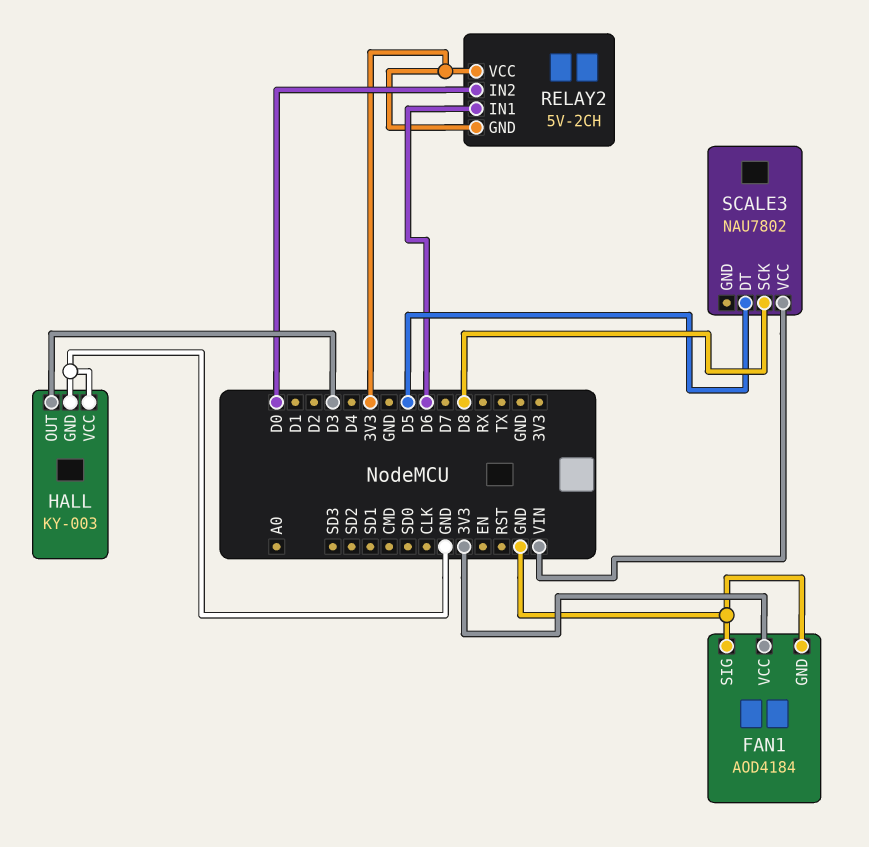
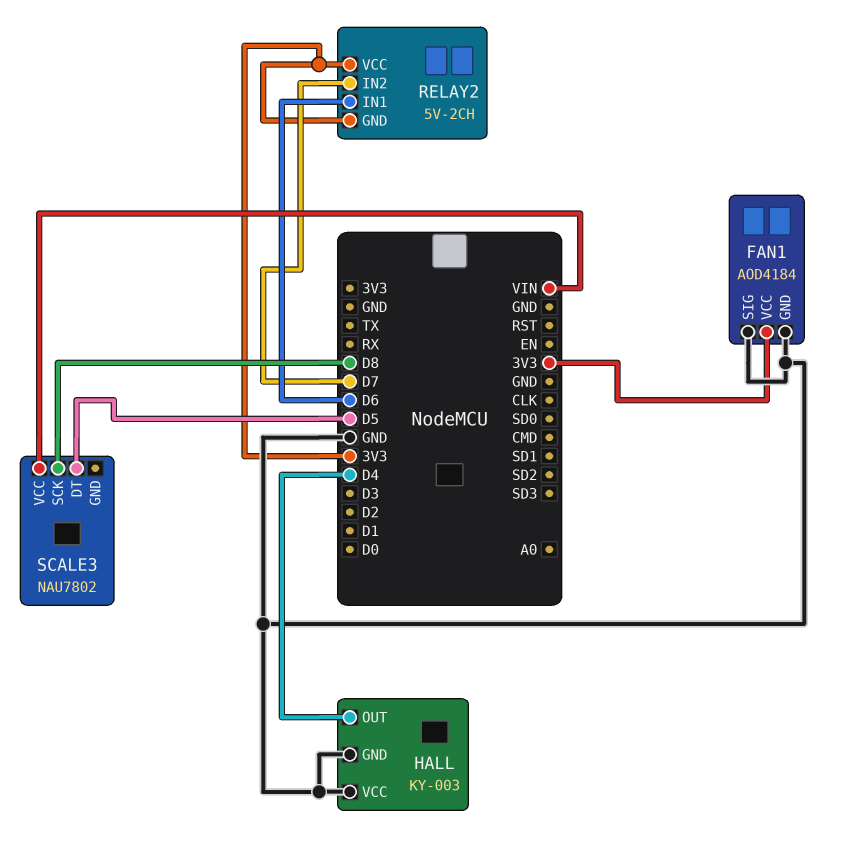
HALL pin OUT: D3 -> D4
RELAY2 pin IN2: D0 -> D7

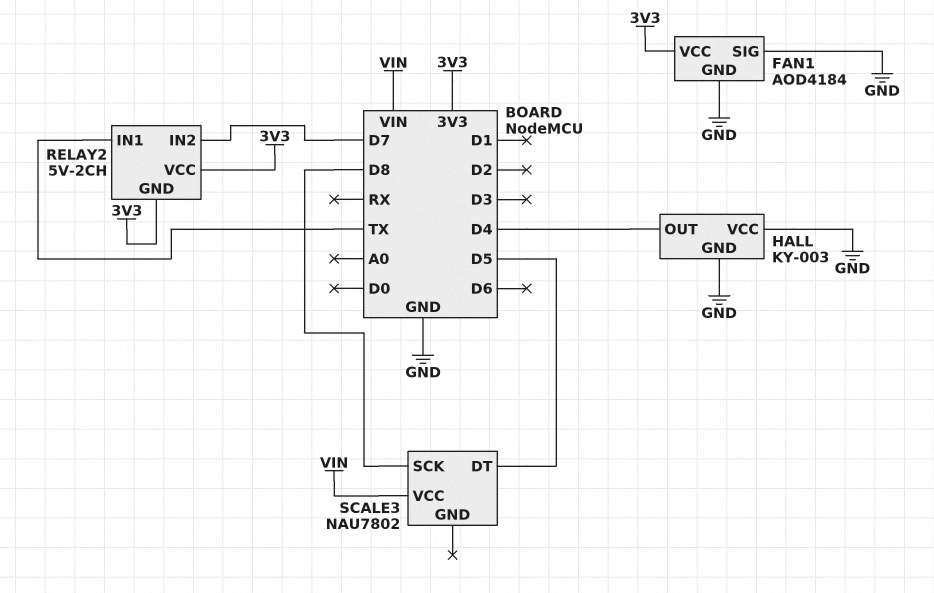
RELAY2 pin IN1: D6 -> TX

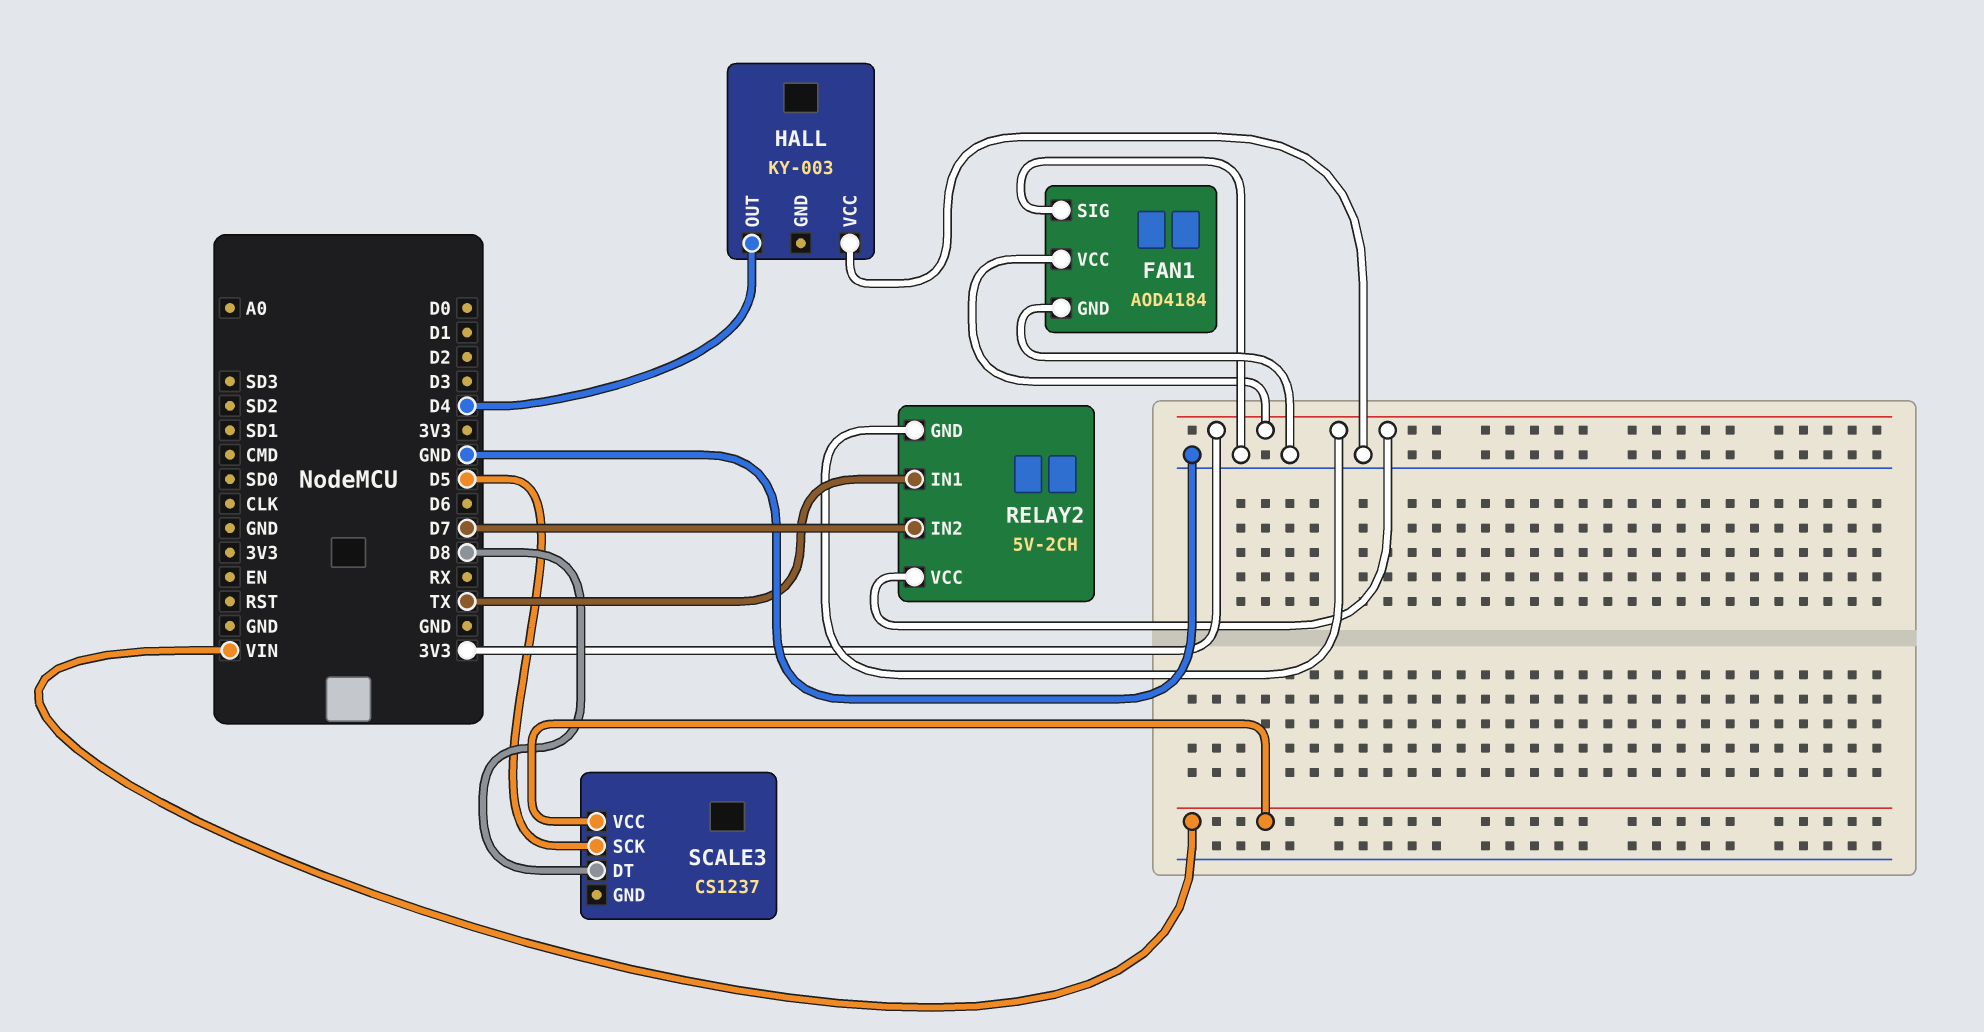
HALL pin GND: GND -> none
SCALE3: NAU7802 -> CS1237
SCALE3 pin DT: D5 -> D8
SCALE3 pin SCK: D8 -> D5

